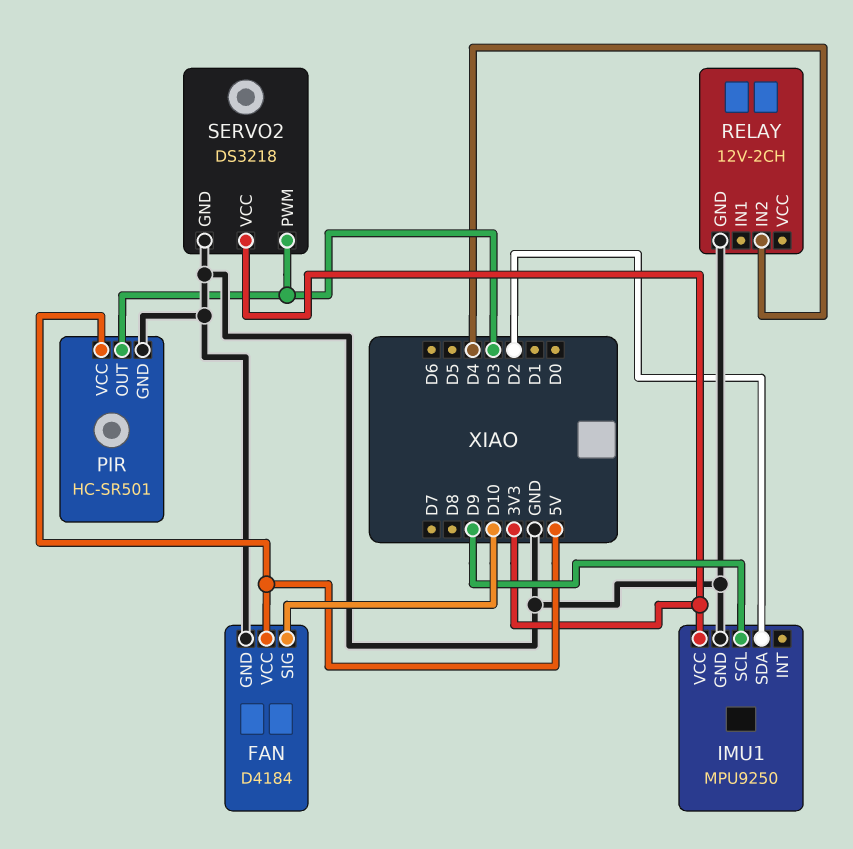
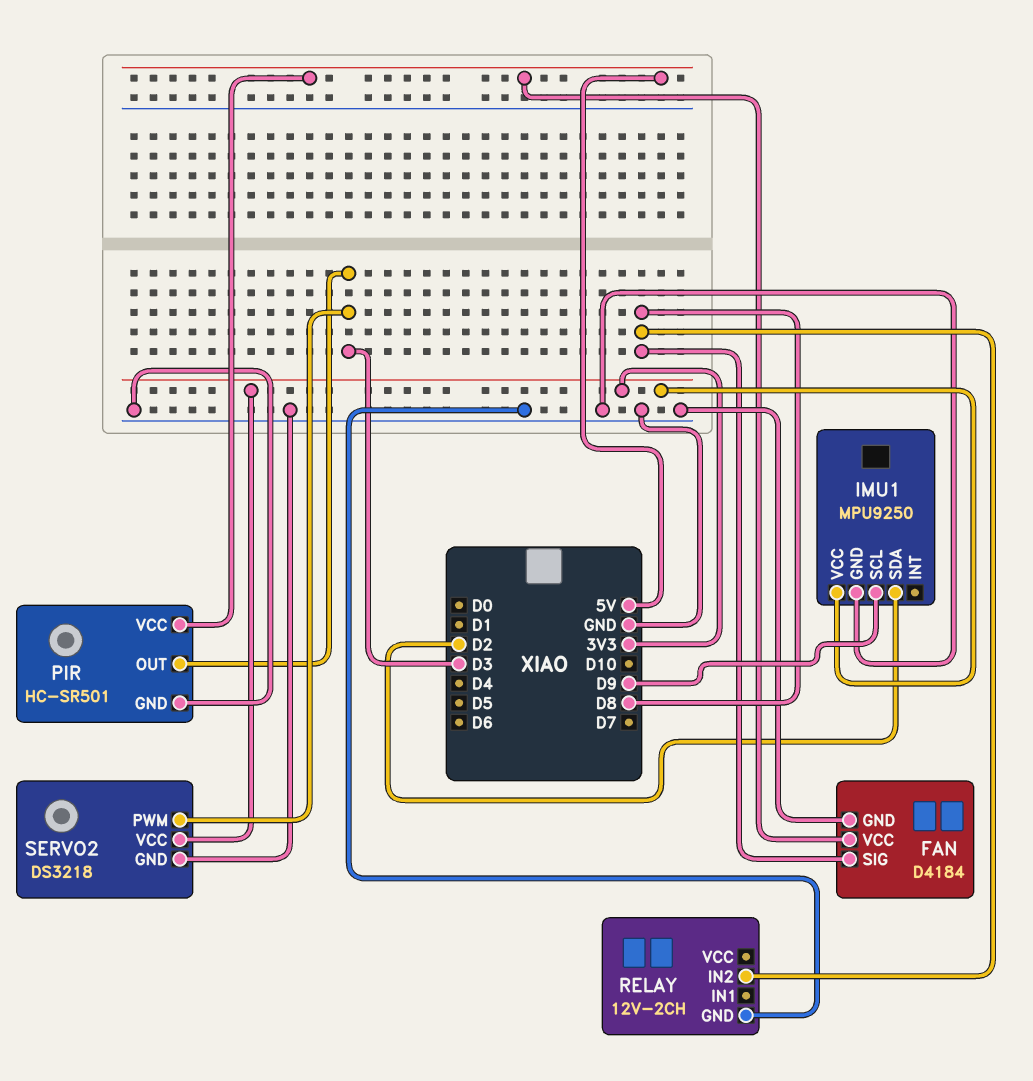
FAN pin SIG: D10 -> D8
RELAY pin IN2: D4 -> D8

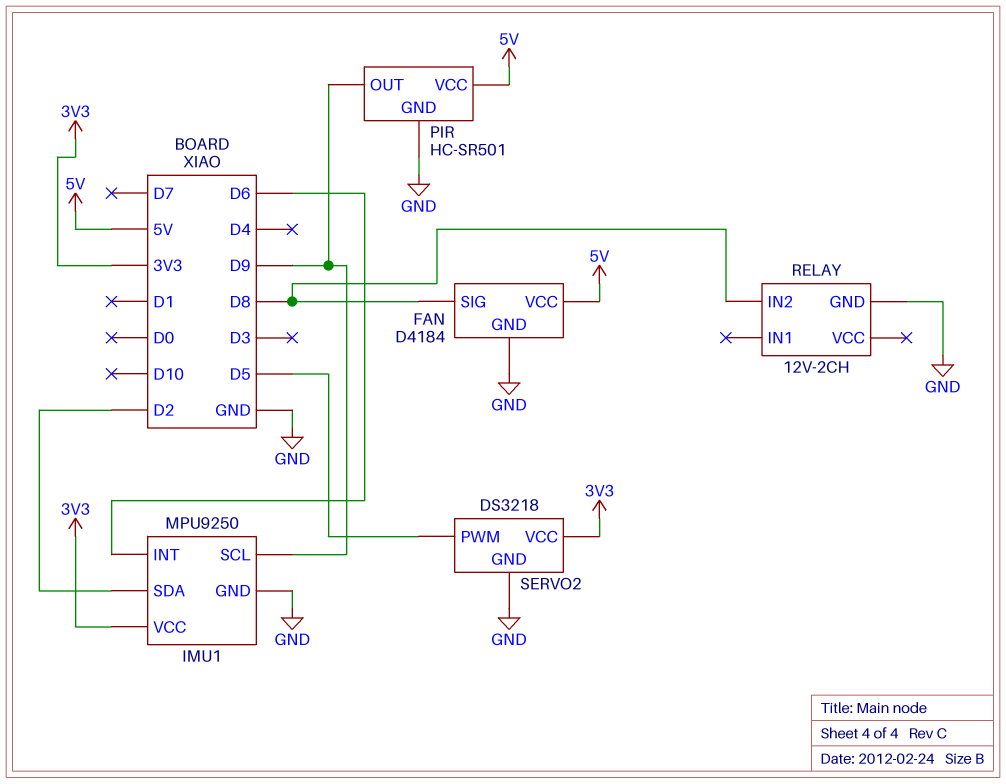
IMU1 pin INT: none -> D6
PIR pin OUT: D3 -> D9
SERVO2 pin PWM: D3 -> D5

